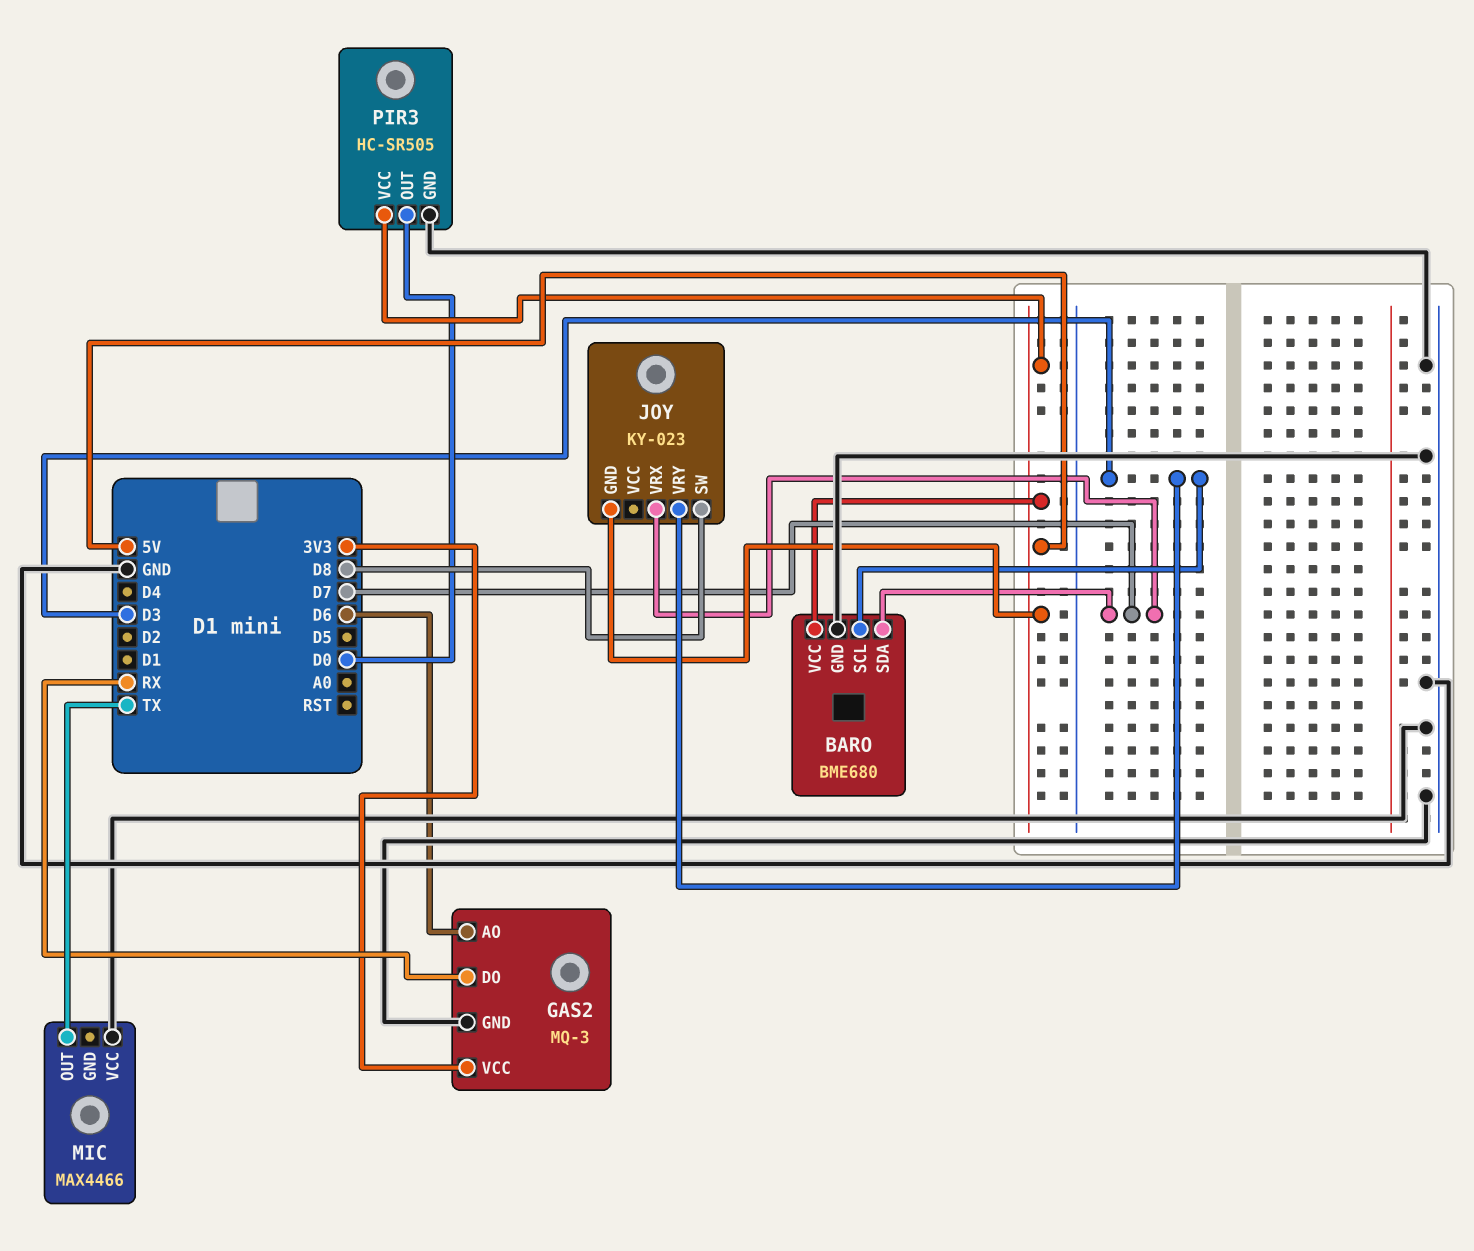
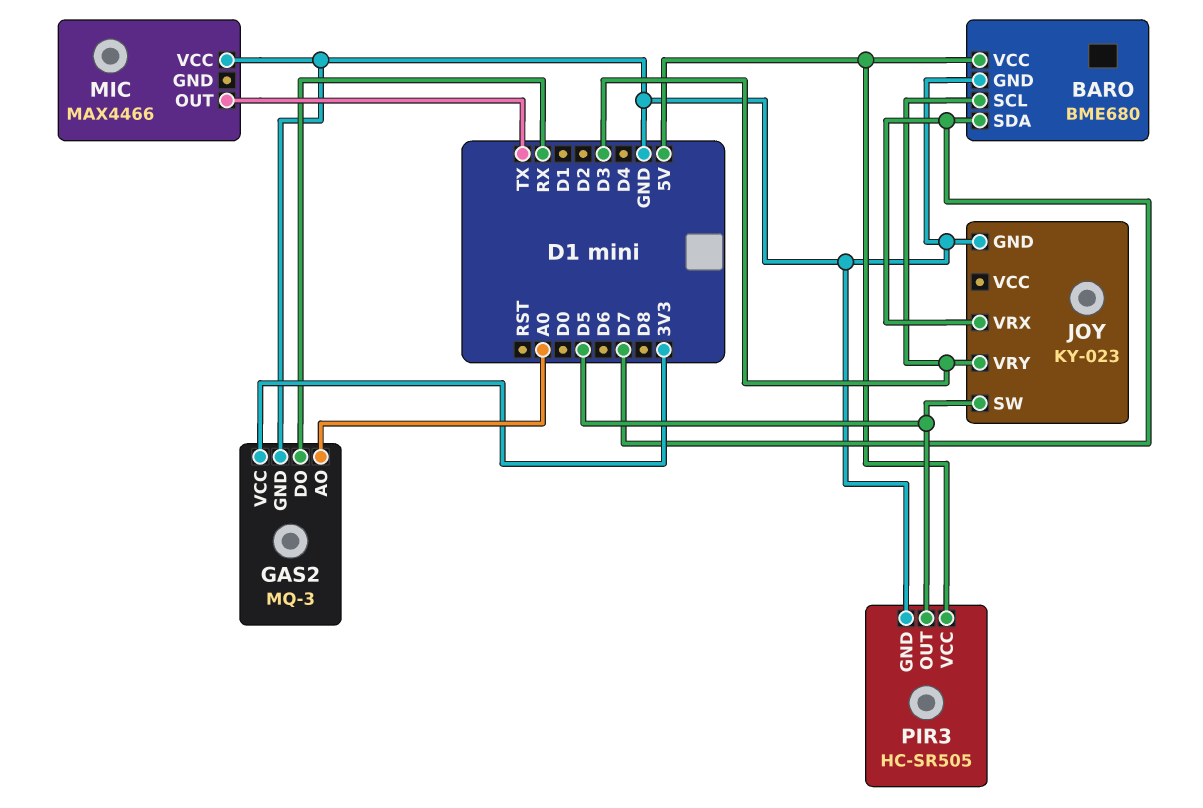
GAS2 pin AO: D6 -> A0
JOY pin GND: 5V -> GND
JOY pin SW: D8 -> D5
PIR3 pin OUT: D0 -> D5

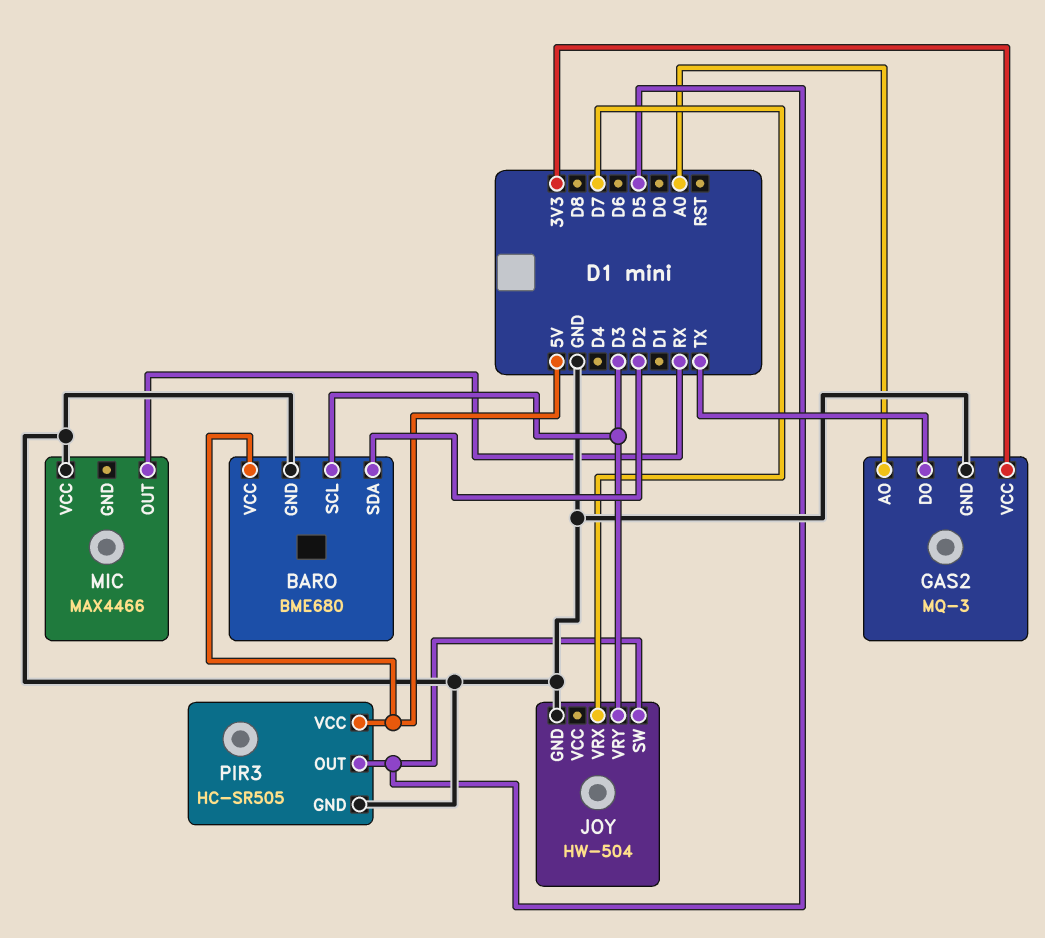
BARO pin SDA: D7 -> D2
GAS2 pin DO: RX -> TX
JOY: KY-023 -> HW-504
MIC pin OUT: TX -> RX

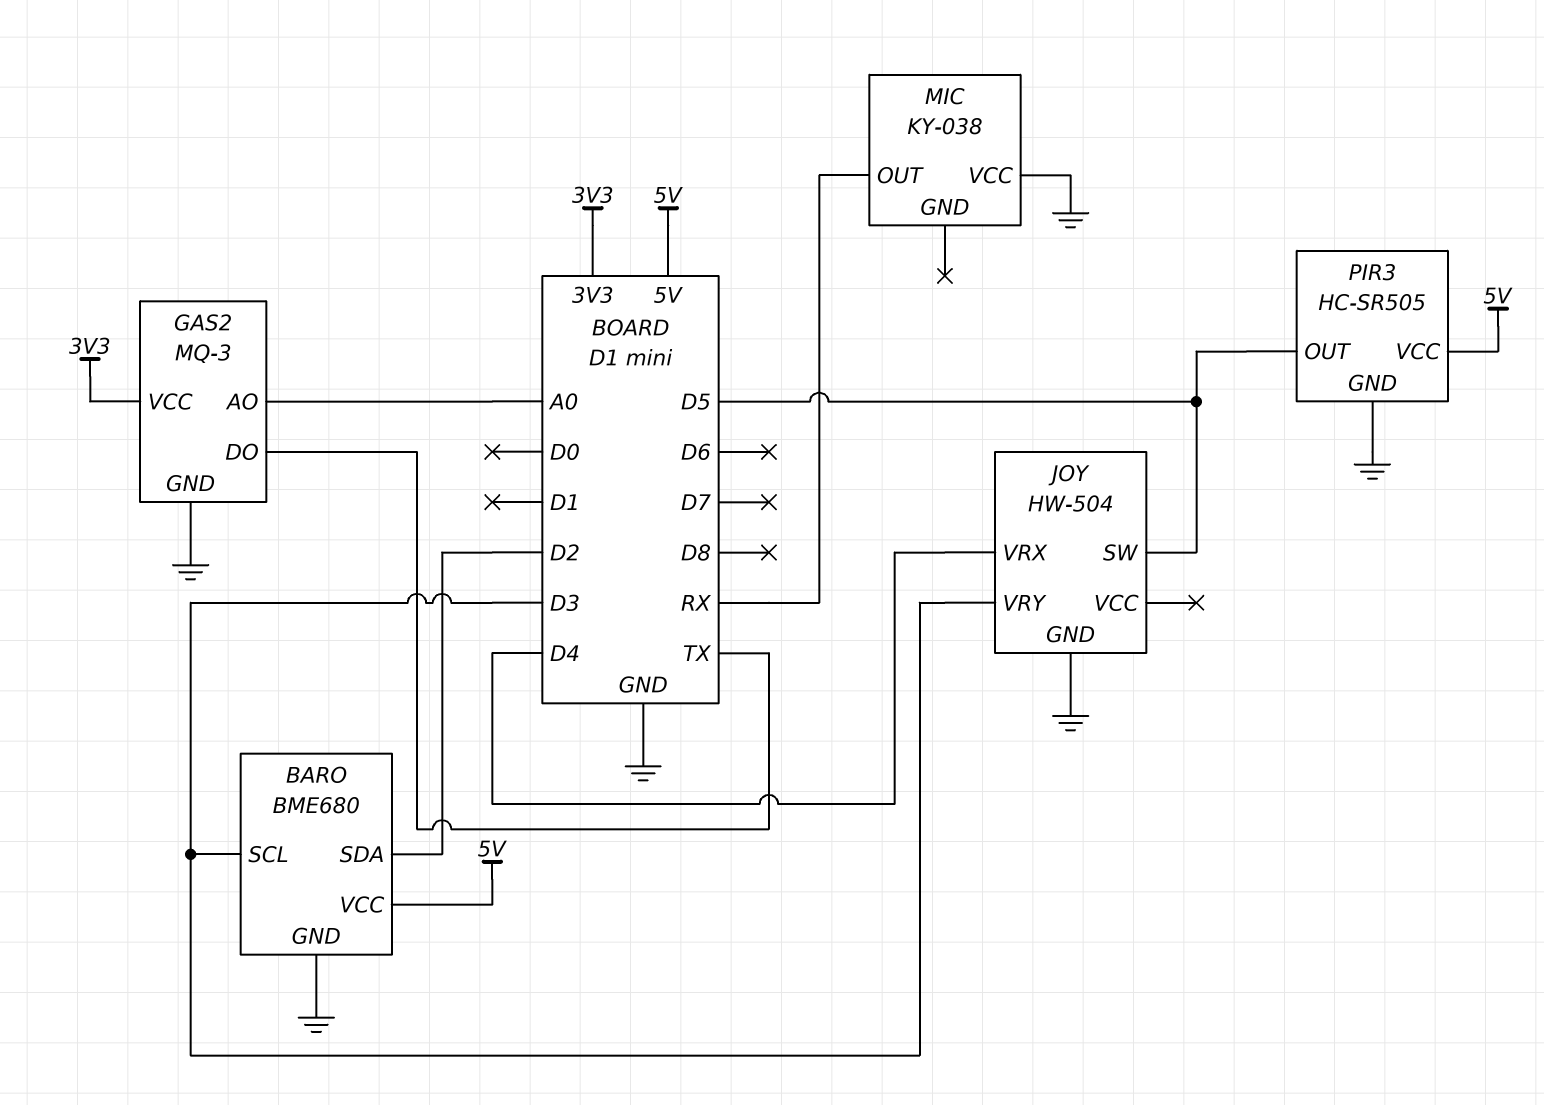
JOY pin VRX: D7 -> D4
MIC: MAX4466 -> KY-038

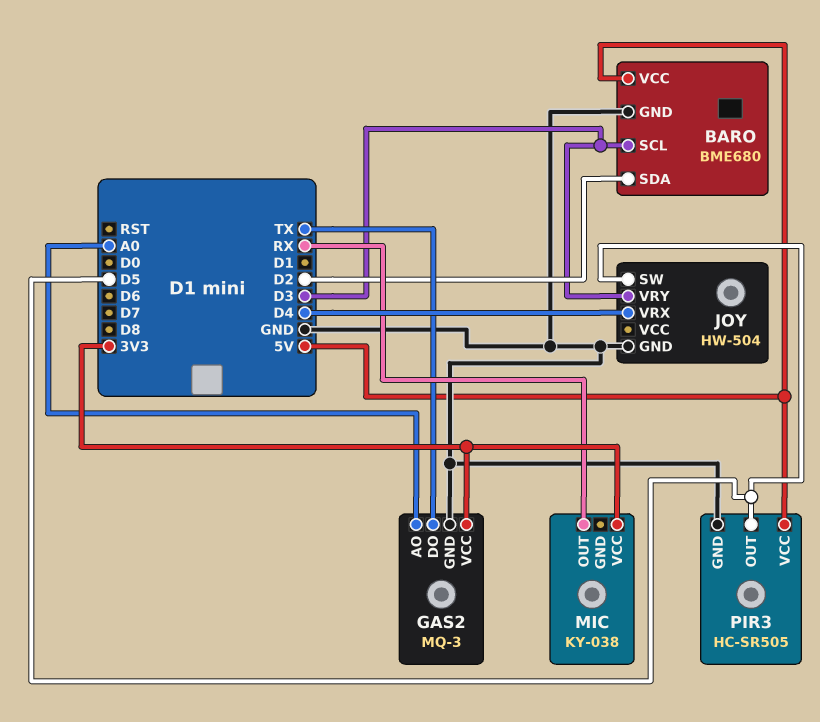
MIC pin VCC: GND -> 3V3

